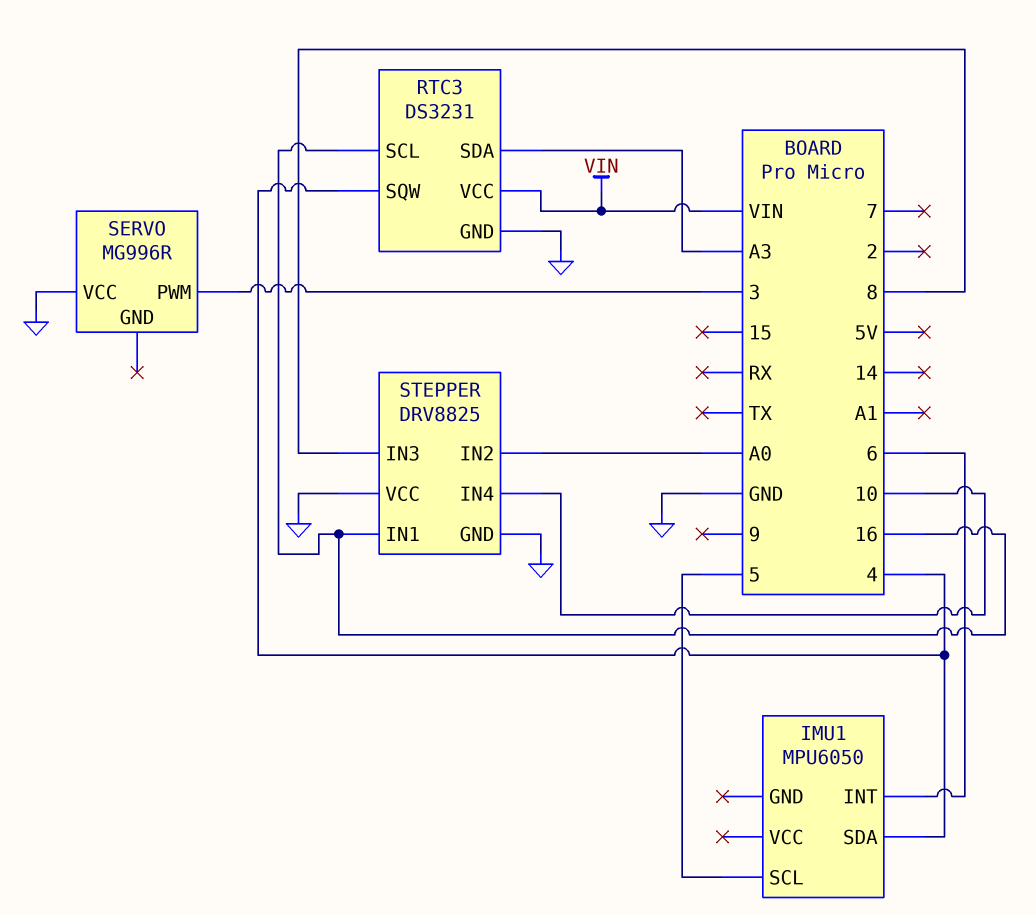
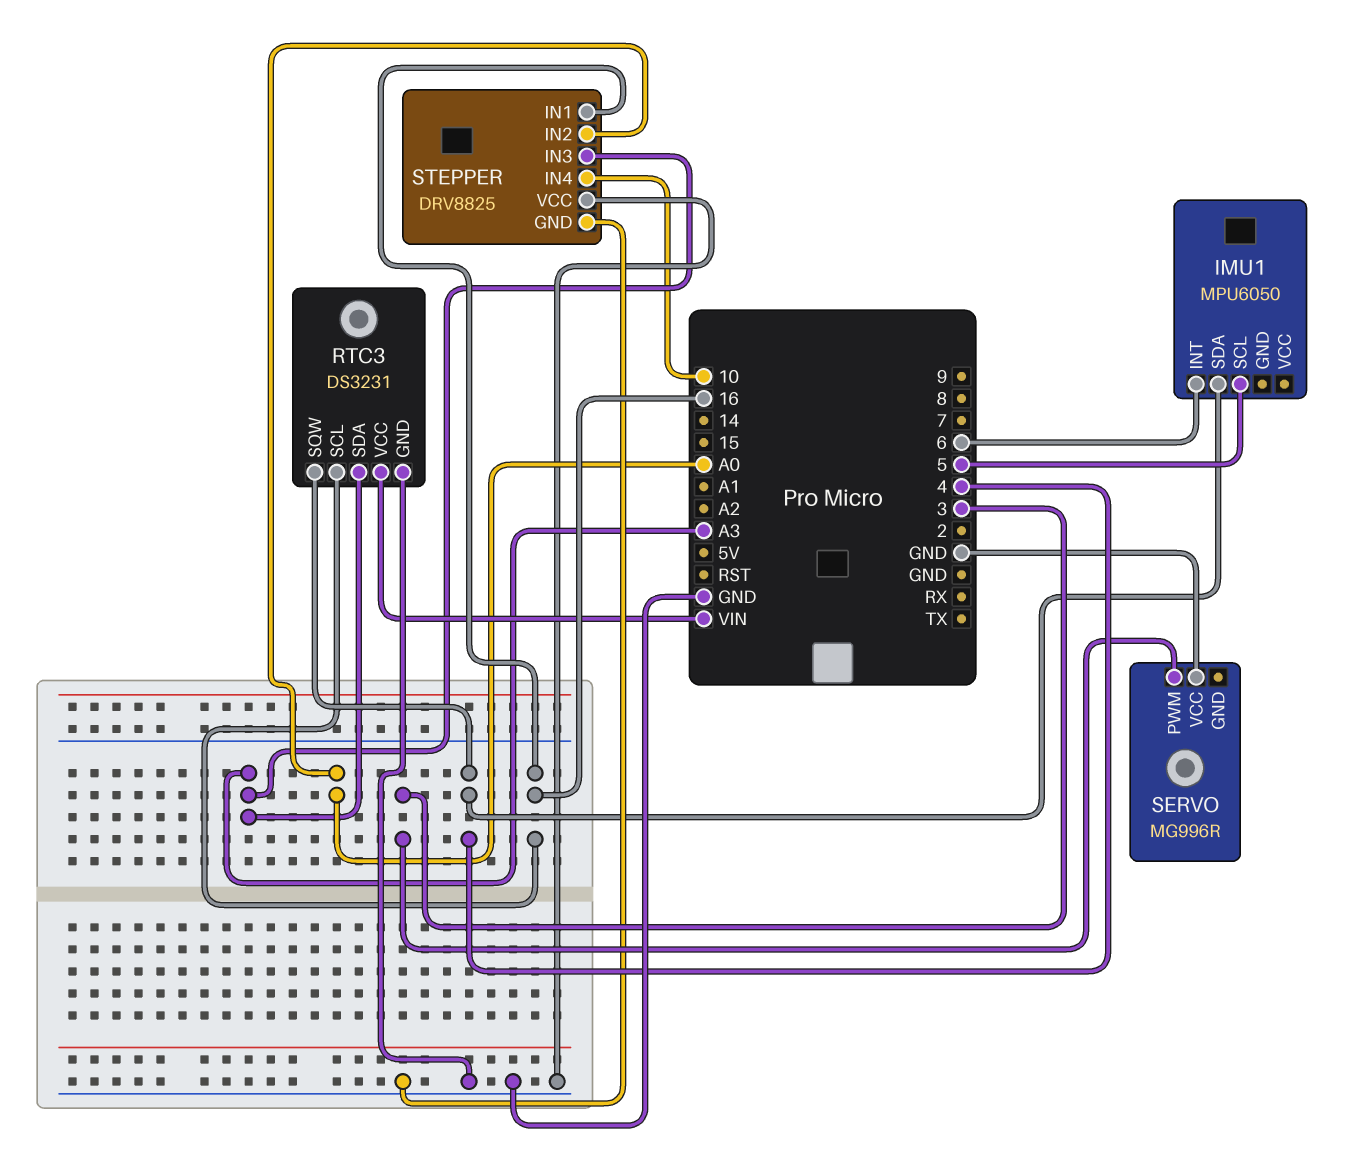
STEPPER pin IN3: 8 -> A3

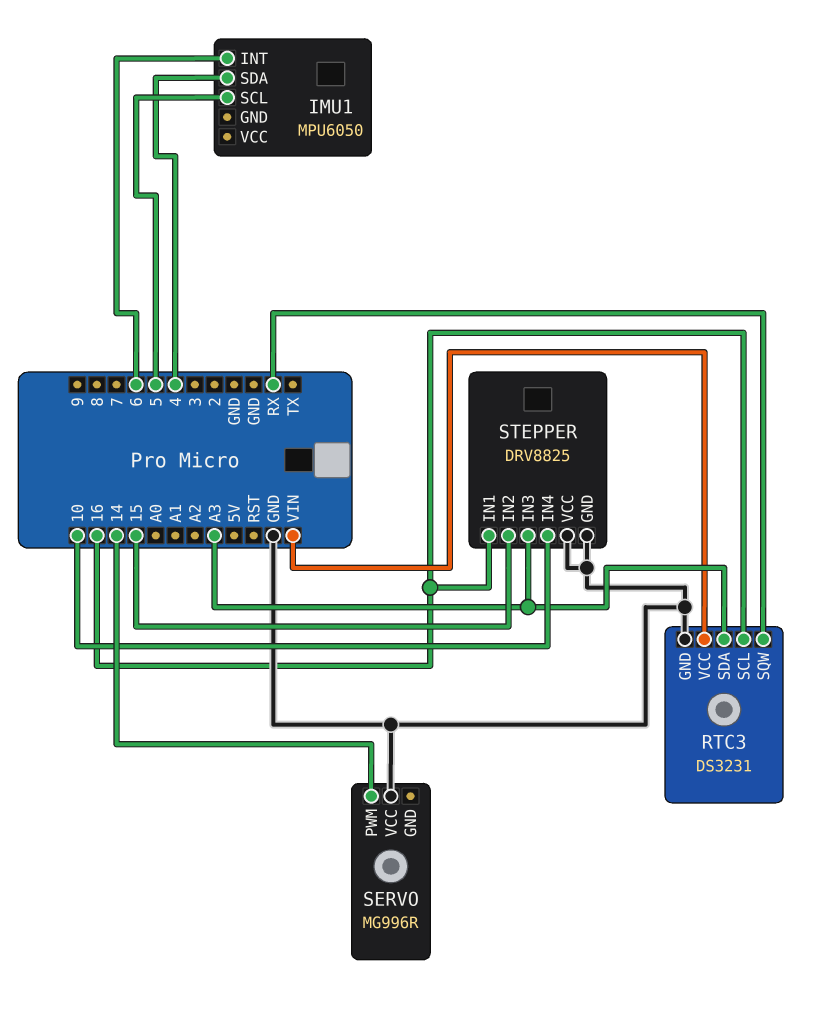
RTC3 pin SQW: 4 -> RX
SERVO pin PWM: 3 -> 14
STEPPER pin IN2: A0 -> 15

